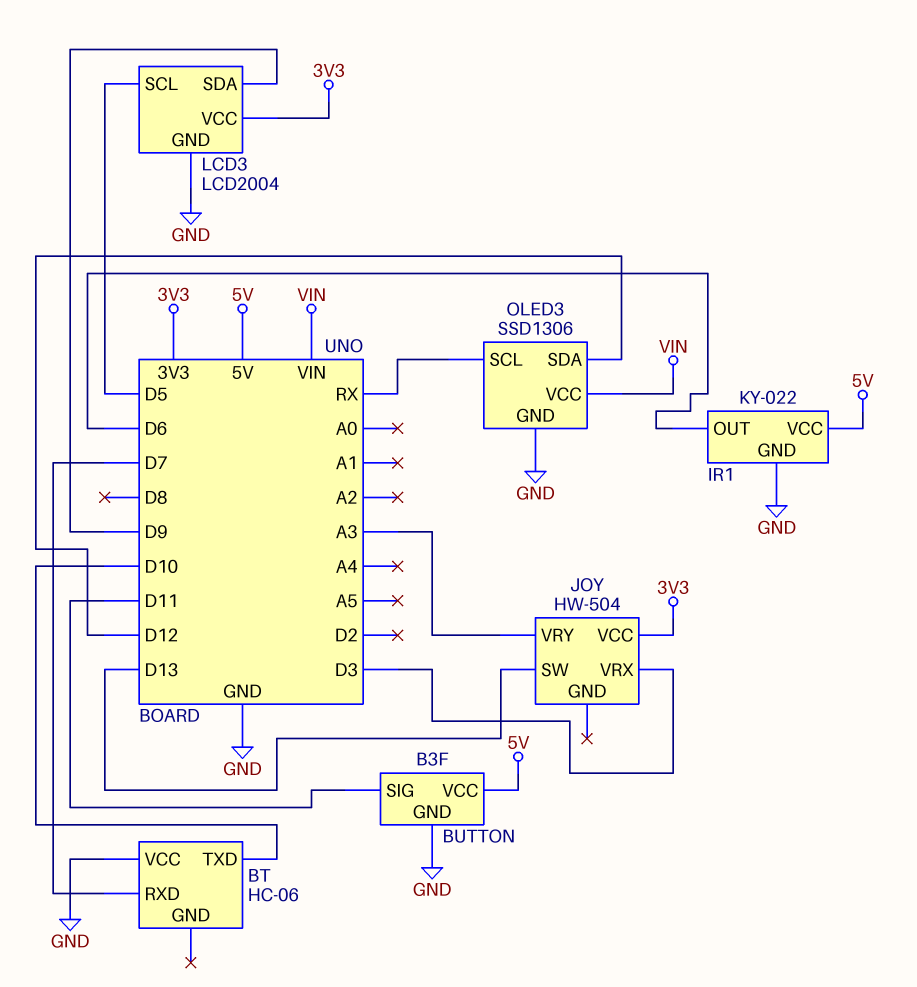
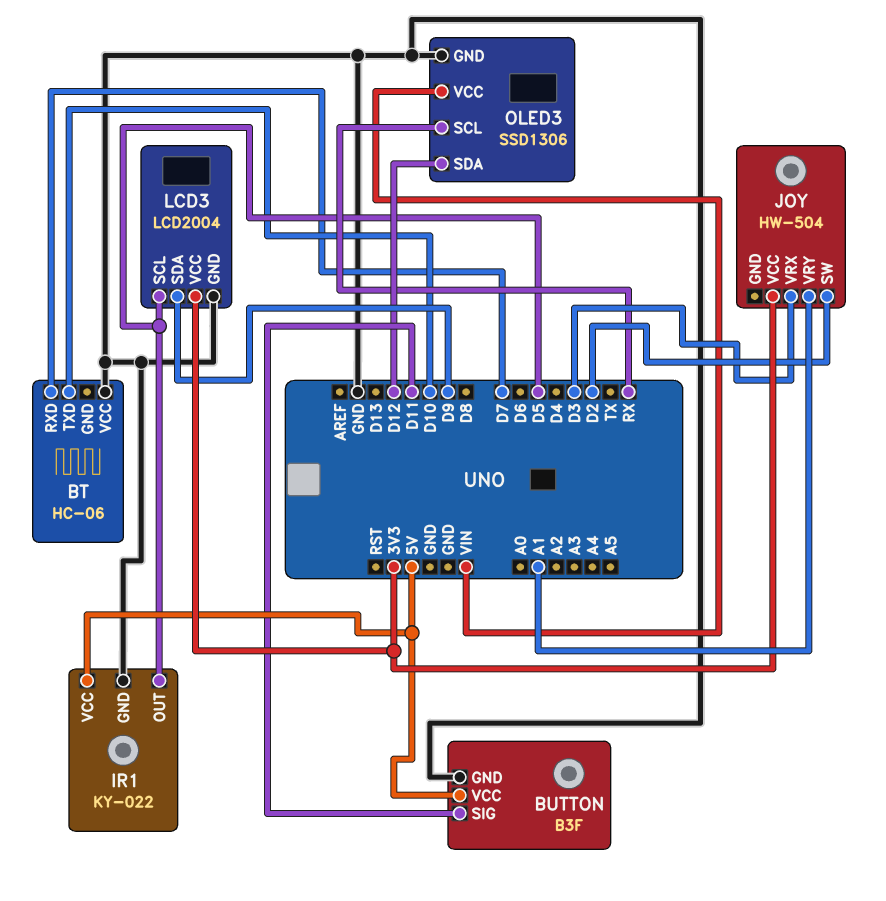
IR1 pin OUT: D6 -> D5
JOY pin SW: D13 -> D2
JOY pin VRY: A3 -> A1

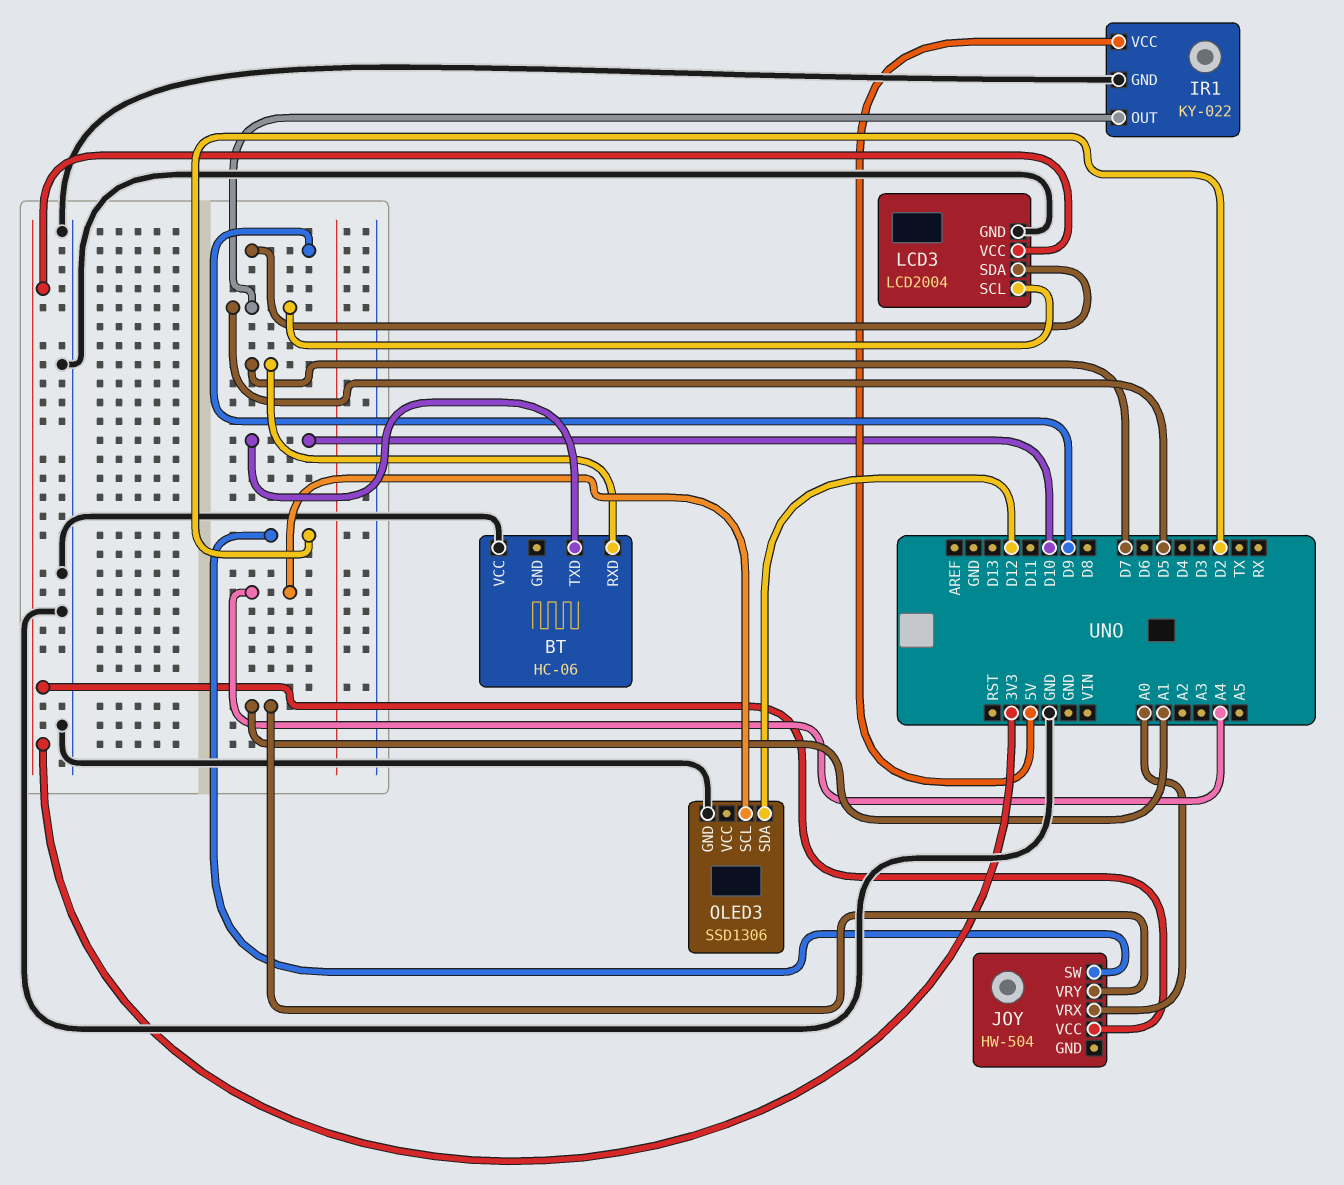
BUTTON: B3F -> none
BUTTON pin GND: GND -> none
BUTTON pin SIG: D11 -> none
BUTTON pin VCC: 5V -> none
JOY pin VRX: D3 -> A0
OLED3 pin SCL: RX -> A4
OLED3 pin VCC: VIN -> none

